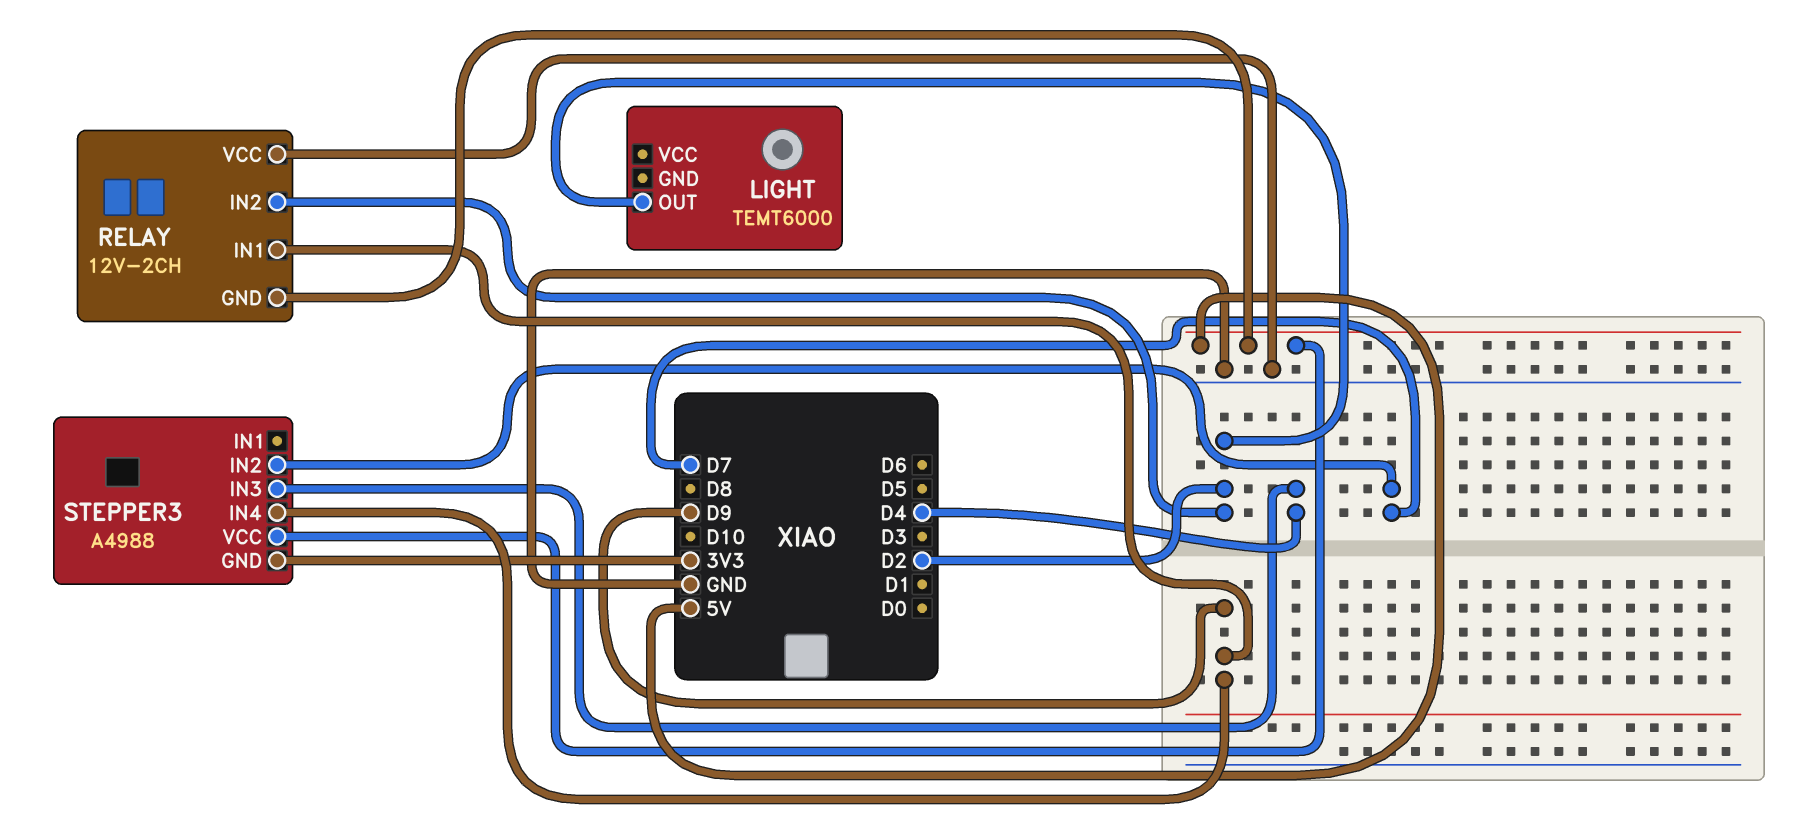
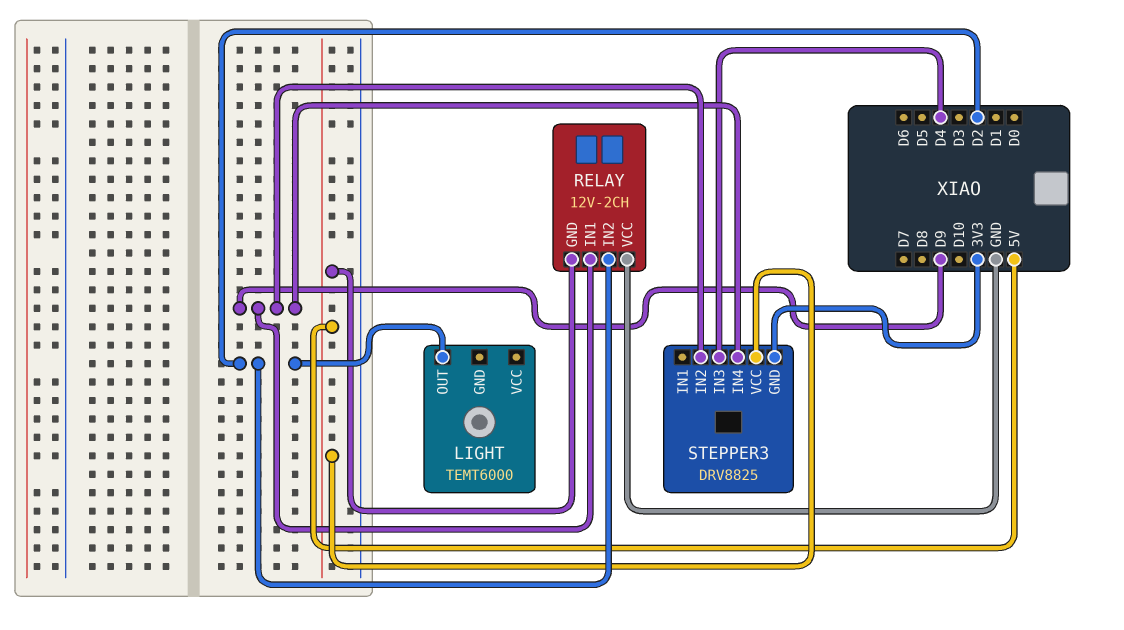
STEPPER3: A4988 -> DRV8825
STEPPER3 pin IN2: D7 -> D9

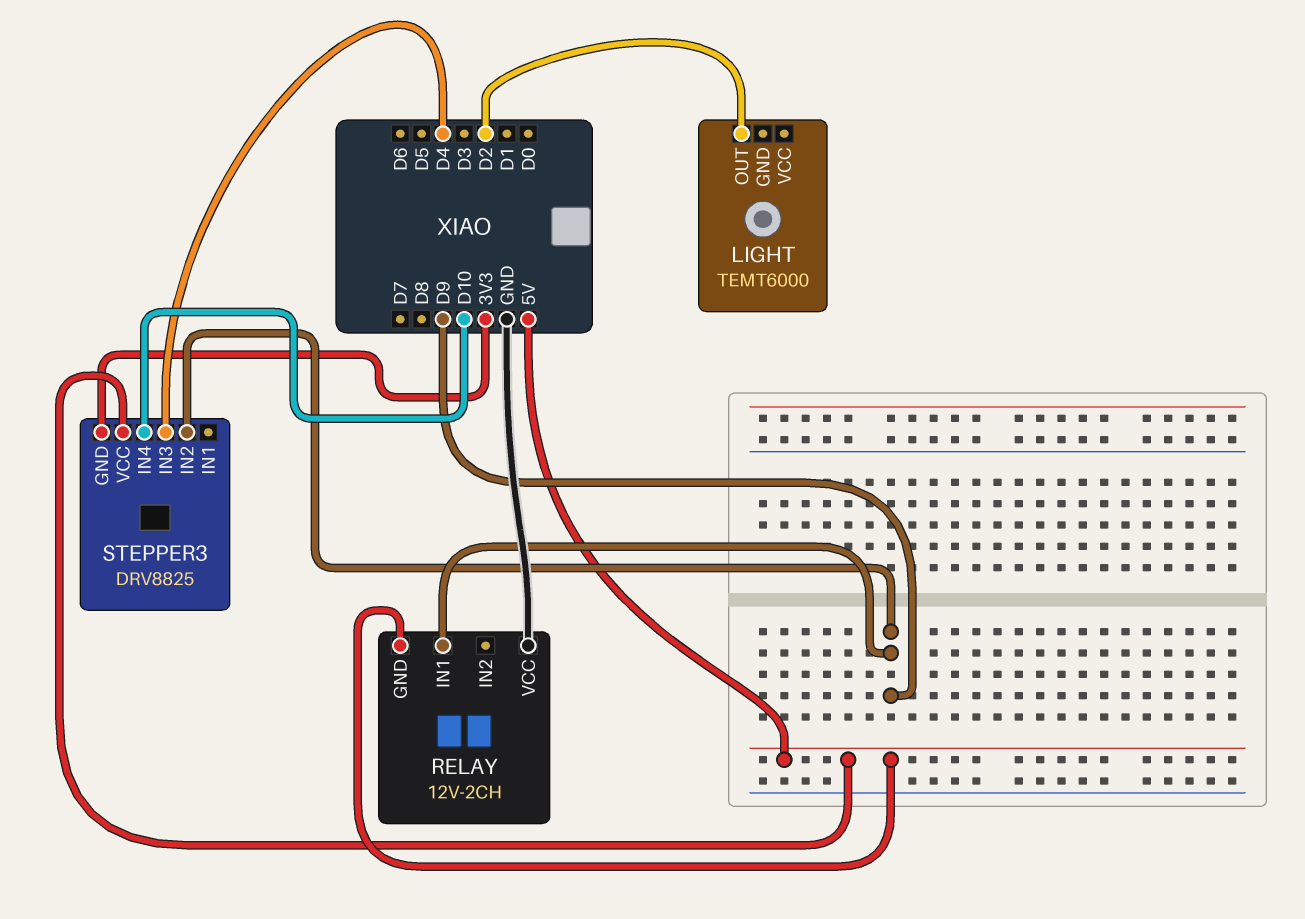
RELAY pin IN2: D2 -> none
STEPPER3 pin IN4: D9 -> D10

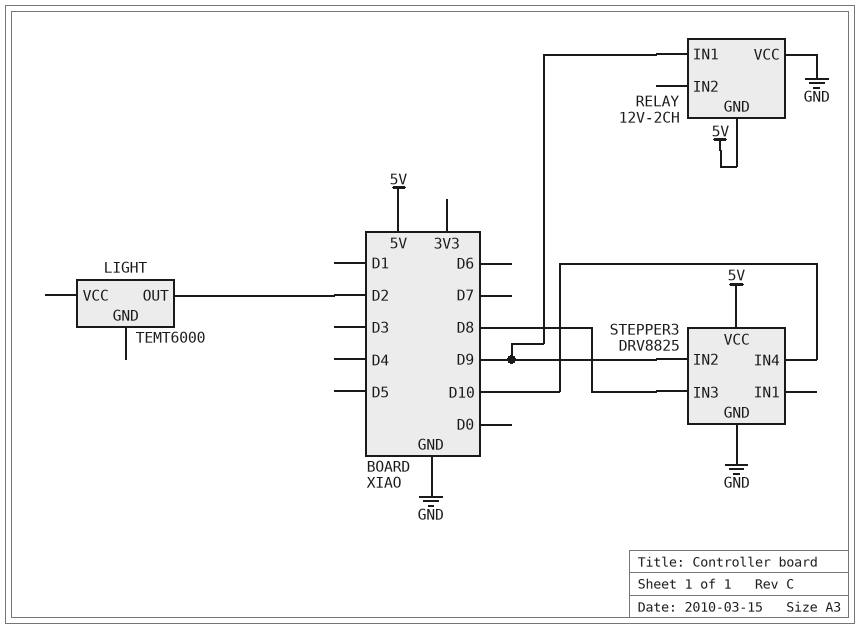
STEPPER3 pin GND: 3V3 -> GND
STEPPER3 pin IN3: D4 -> D8

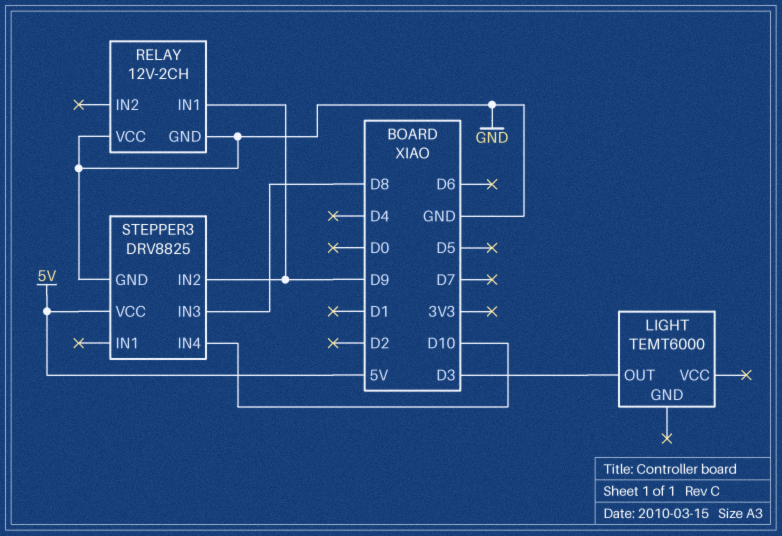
LIGHT pin OUT: D2 -> D3
RELAY pin GND: 5V -> GND

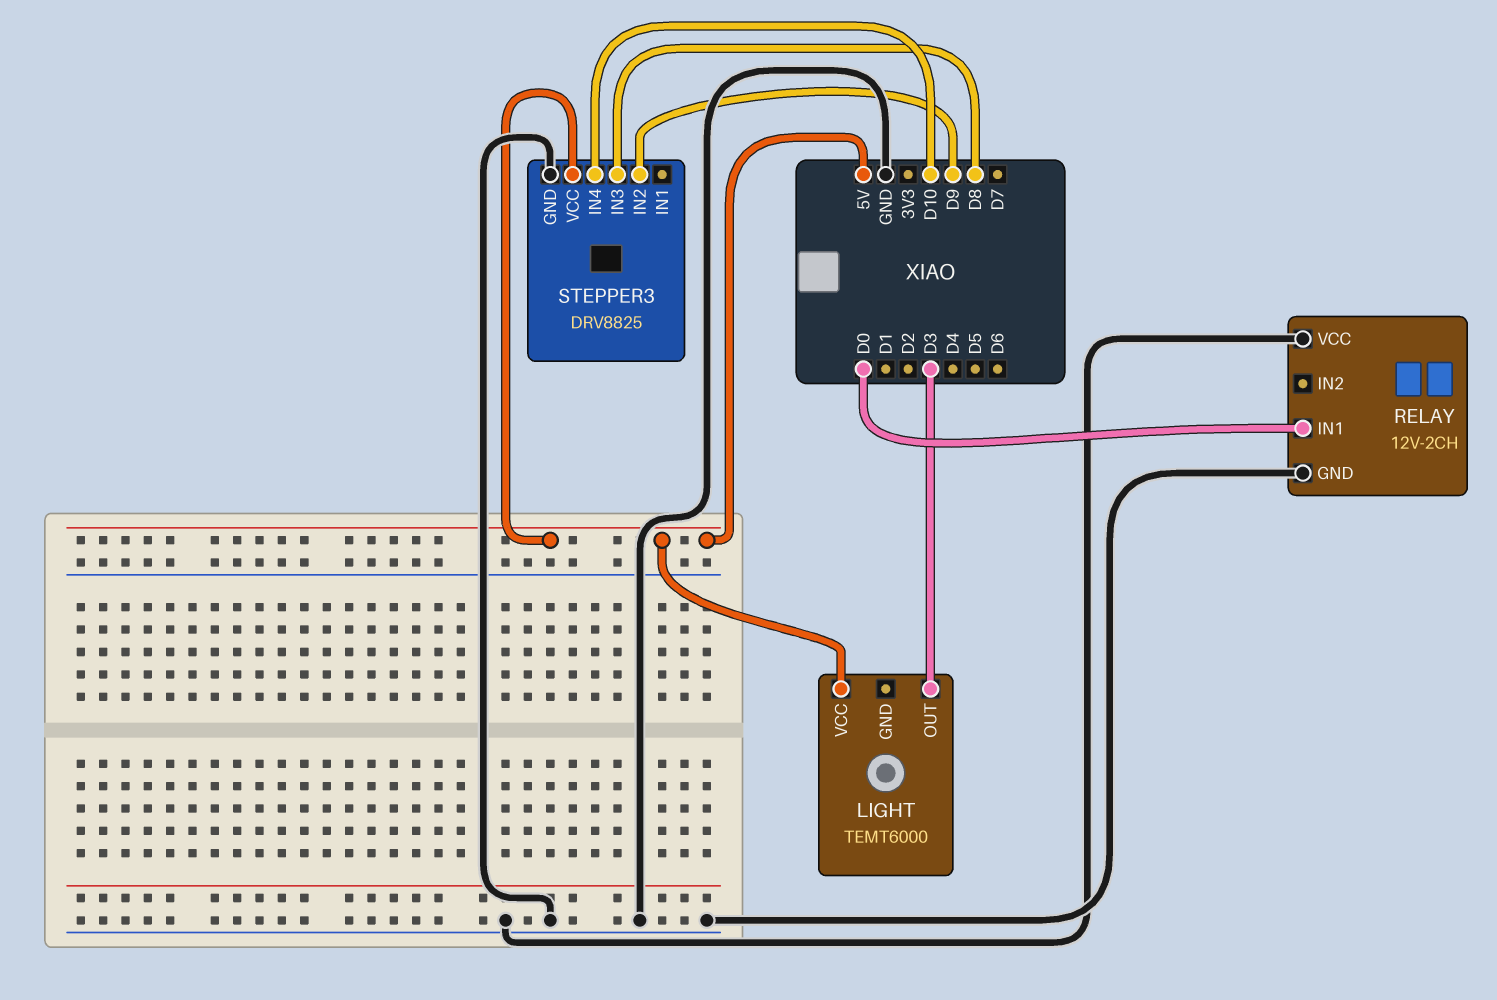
LIGHT pin VCC: none -> 5V
RELAY pin IN1: D9 -> D0

